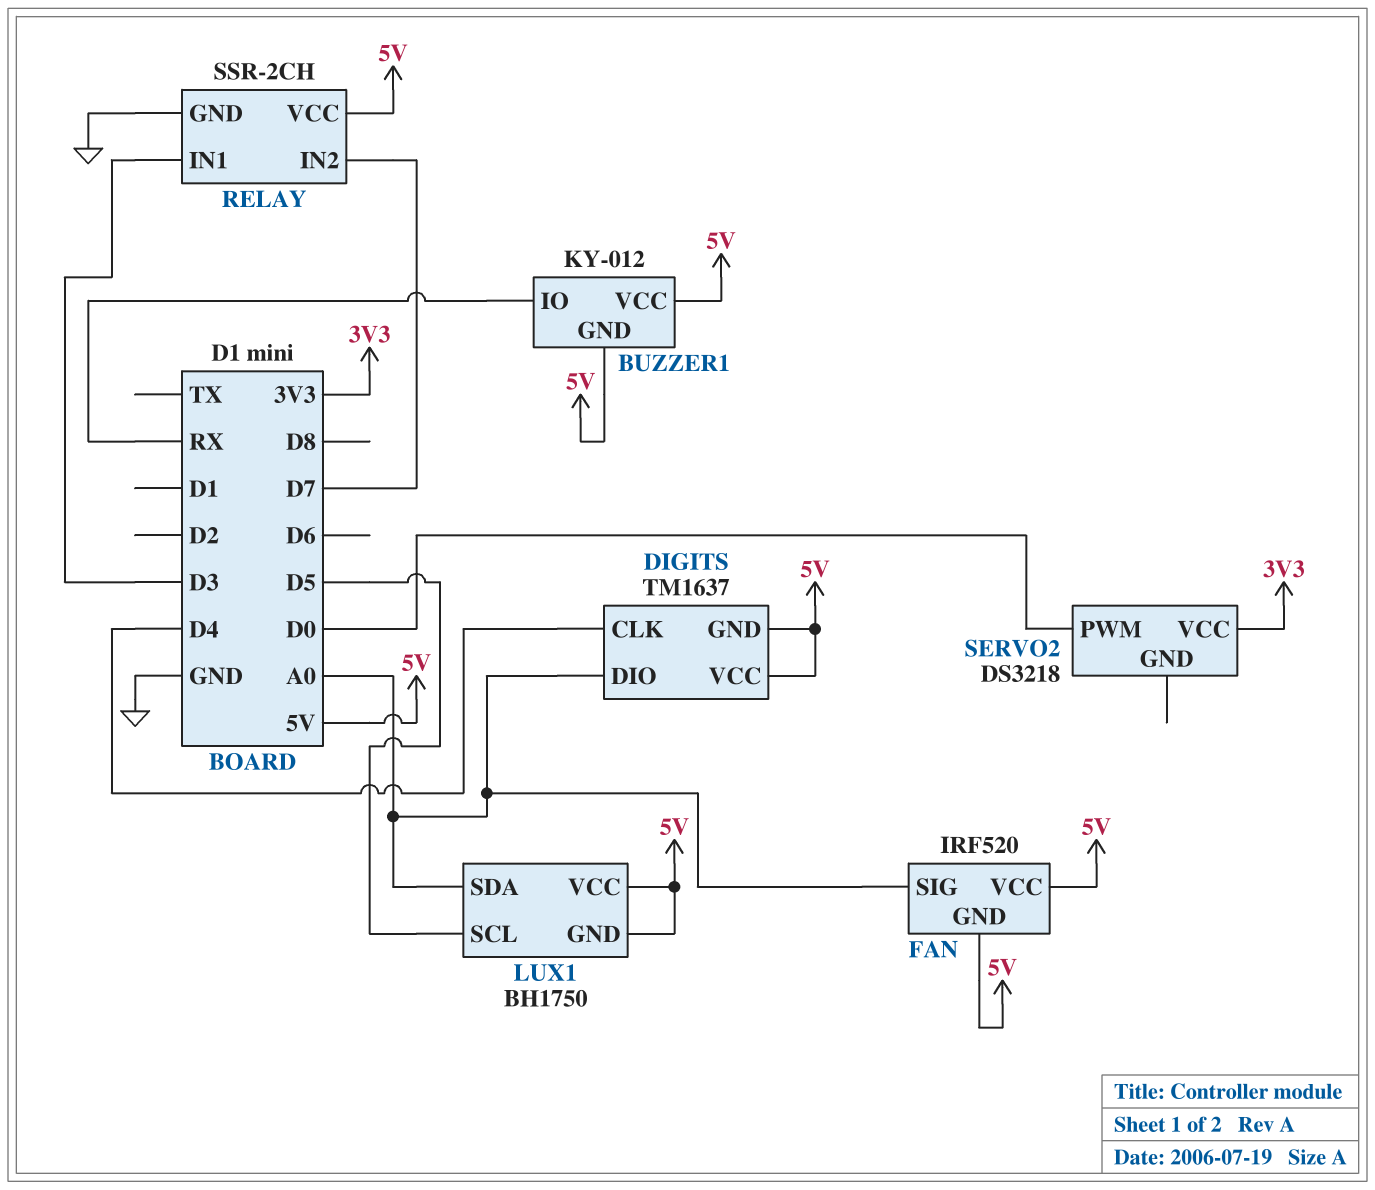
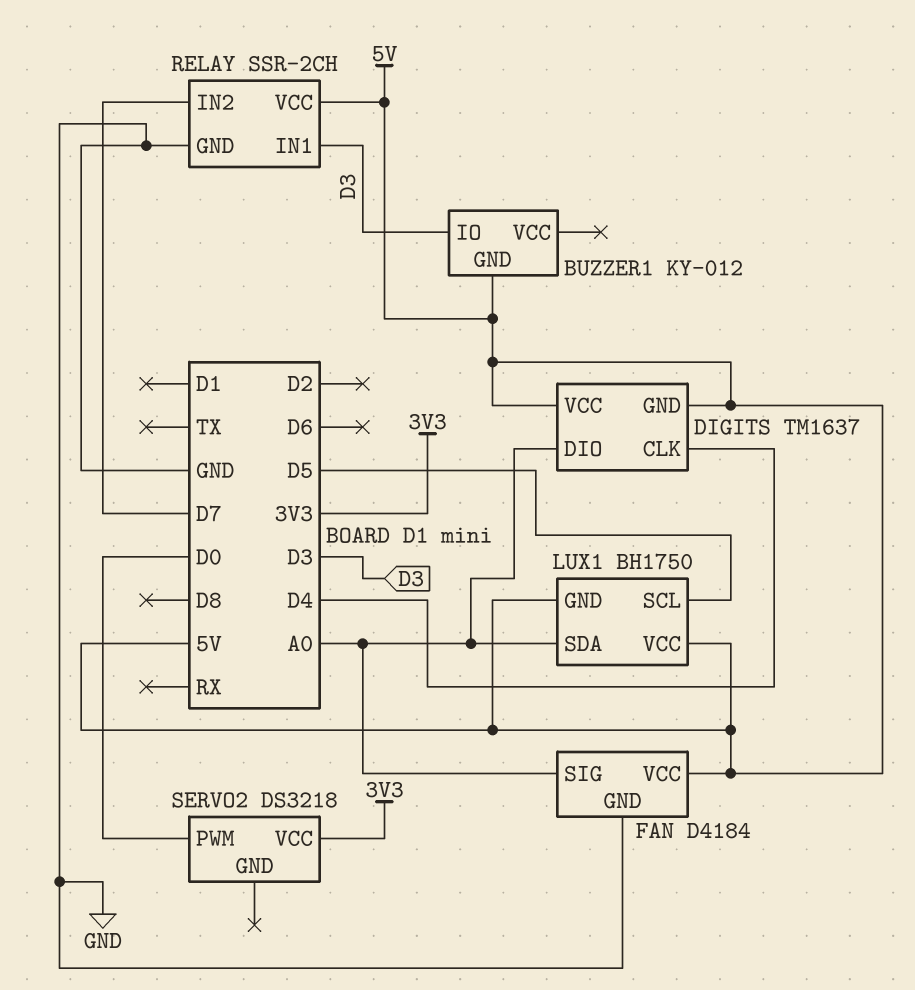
BUZZER1 pin IO: RX -> D3
BUZZER1 pin VCC: 5V -> none
FAN: IRF520 -> D4184
FAN pin GND: 5V -> GND

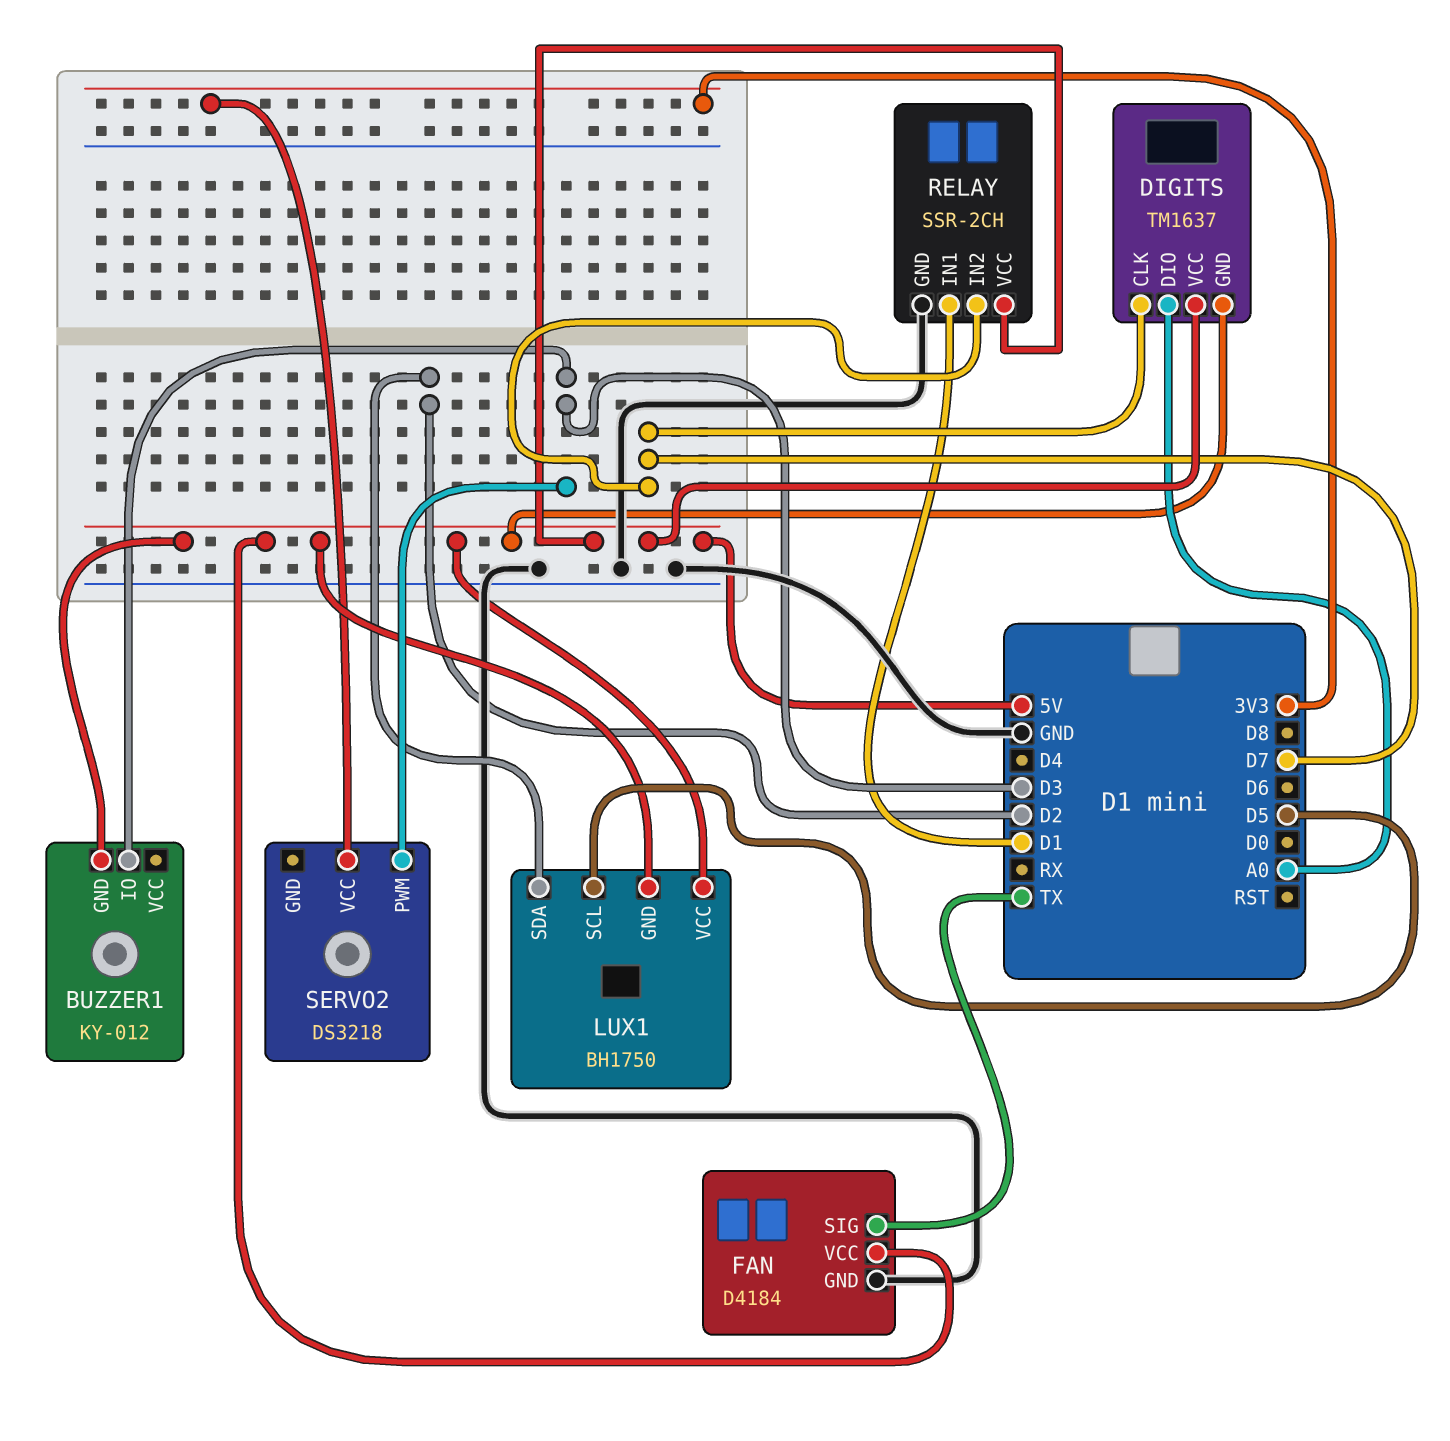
DIGITS pin CLK: D4 -> D7
FAN pin SIG: A0 -> TX
LUX1 pin SDA: A0 -> D2
RELAY pin IN1: D3 -> D1
SERVO2 pin PWM: D0 -> D3

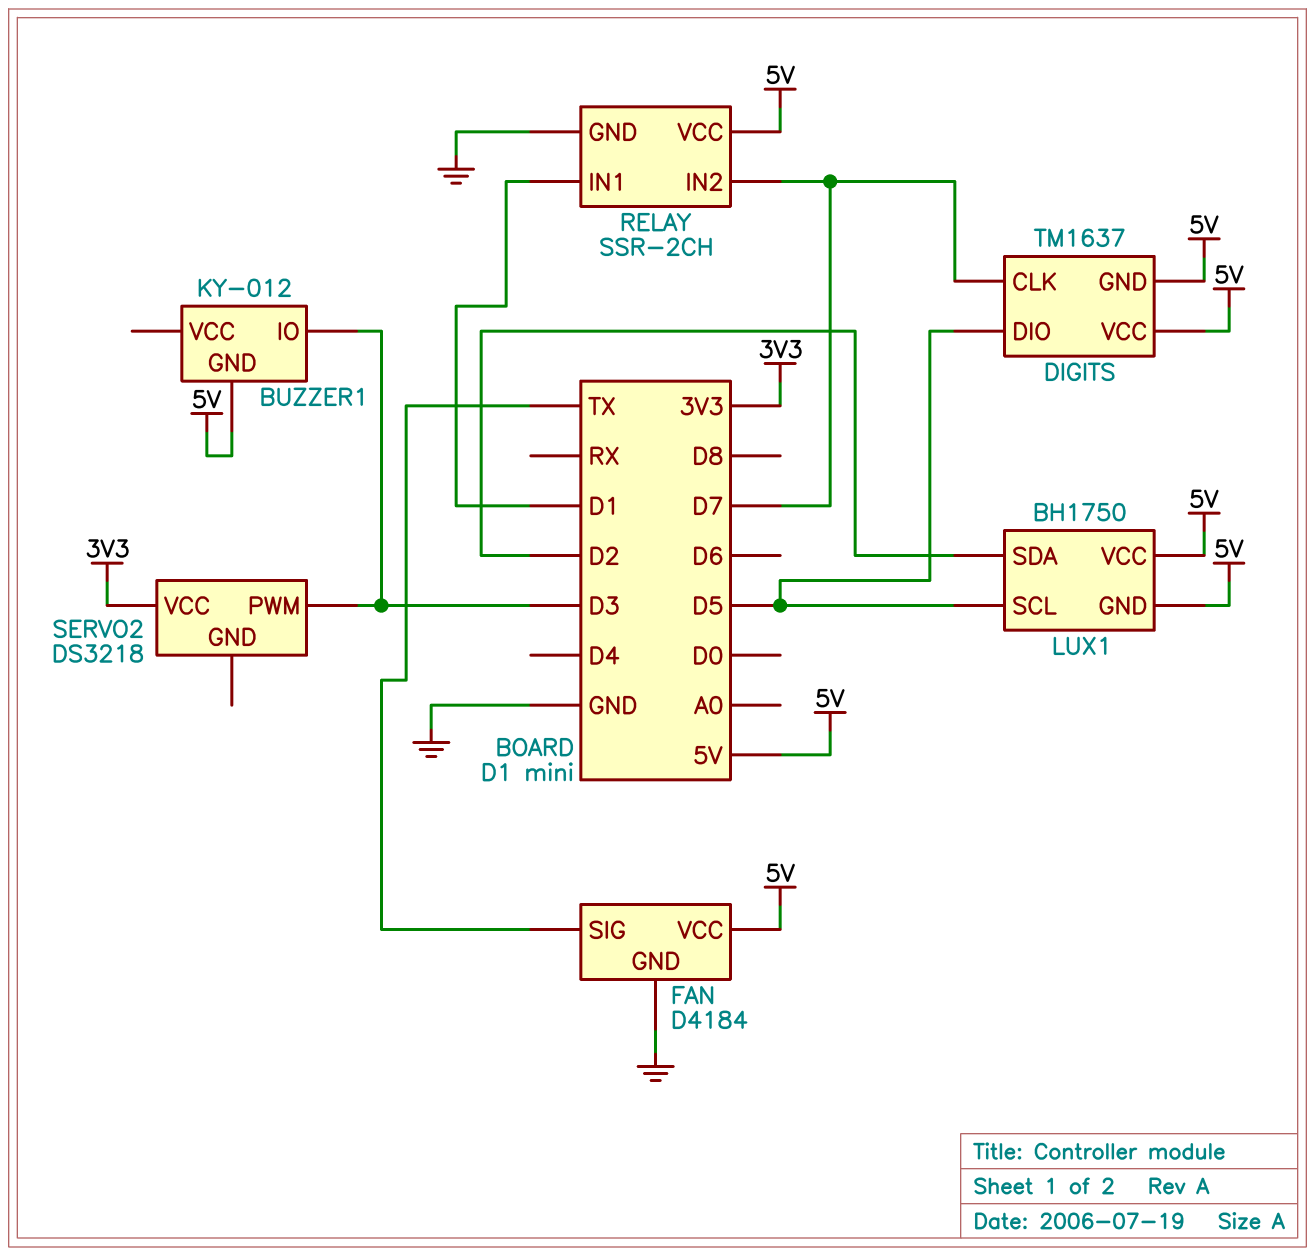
DIGITS pin DIO: A0 -> D5

